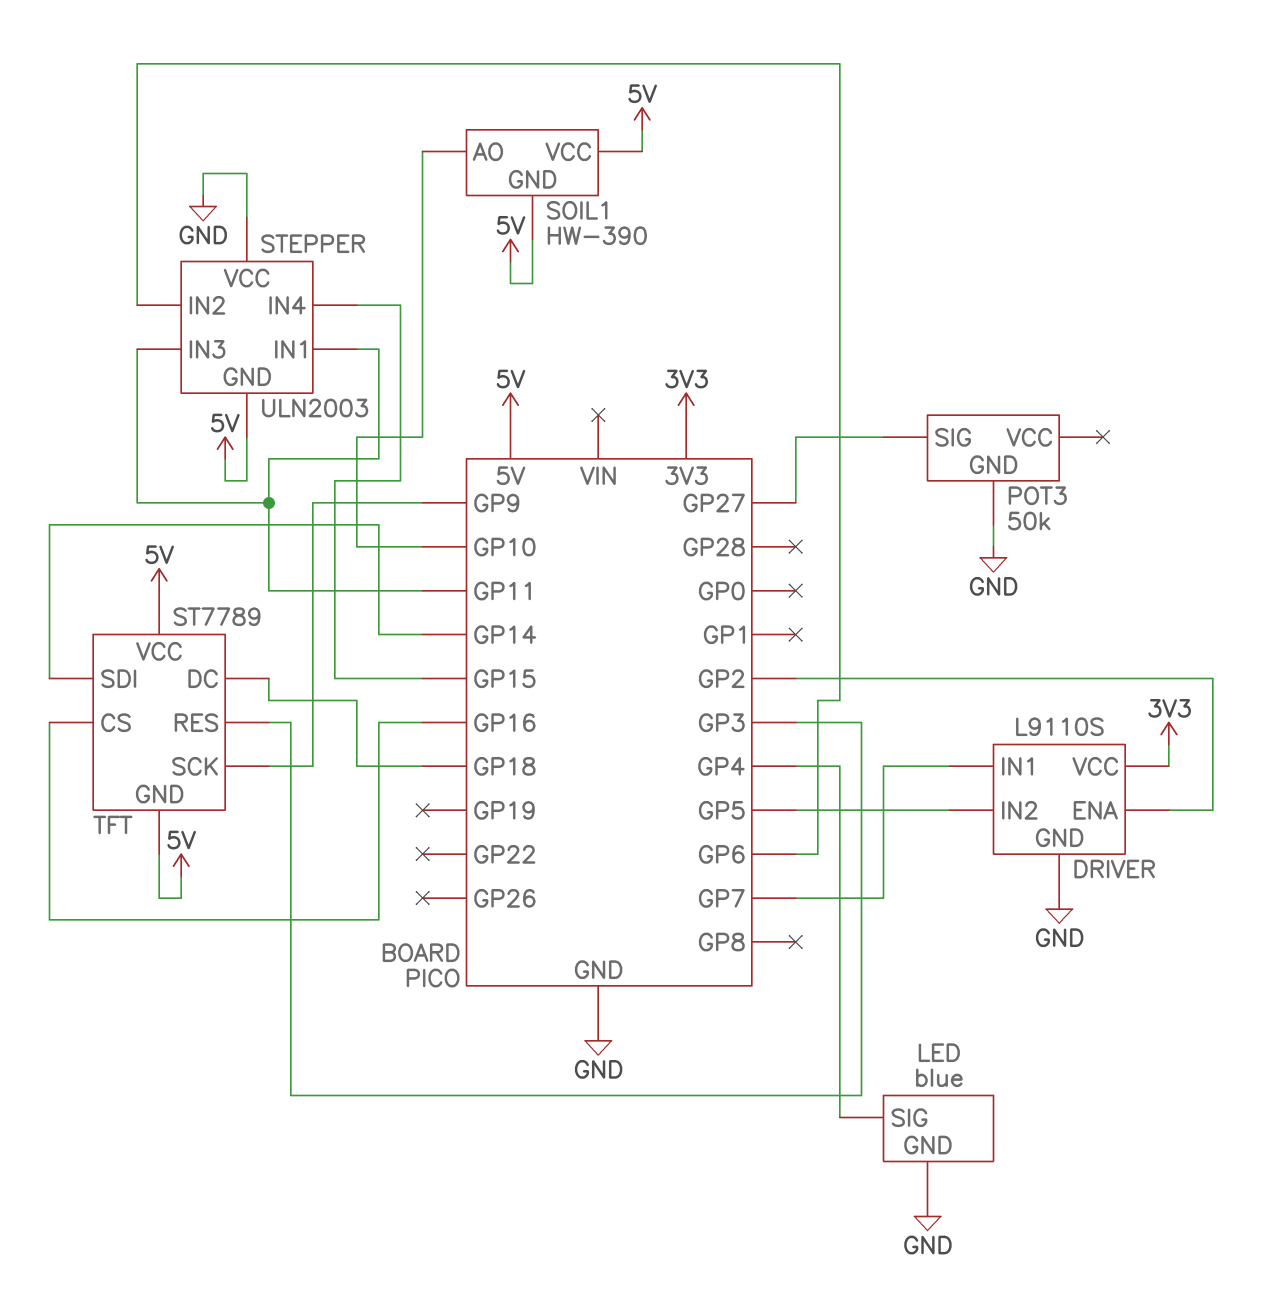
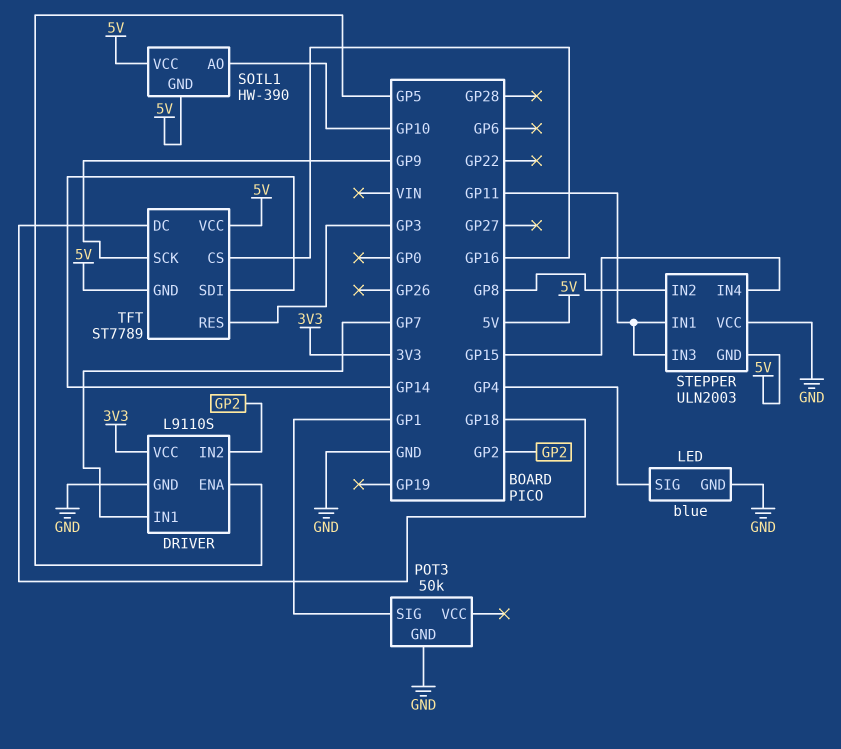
DRIVER pin ENA: GP2 -> GP5
DRIVER pin IN2: GP5 -> GP2
POT3 pin SIG: GP27 -> GP1
STEPPER pin IN2: GP6 -> GP8

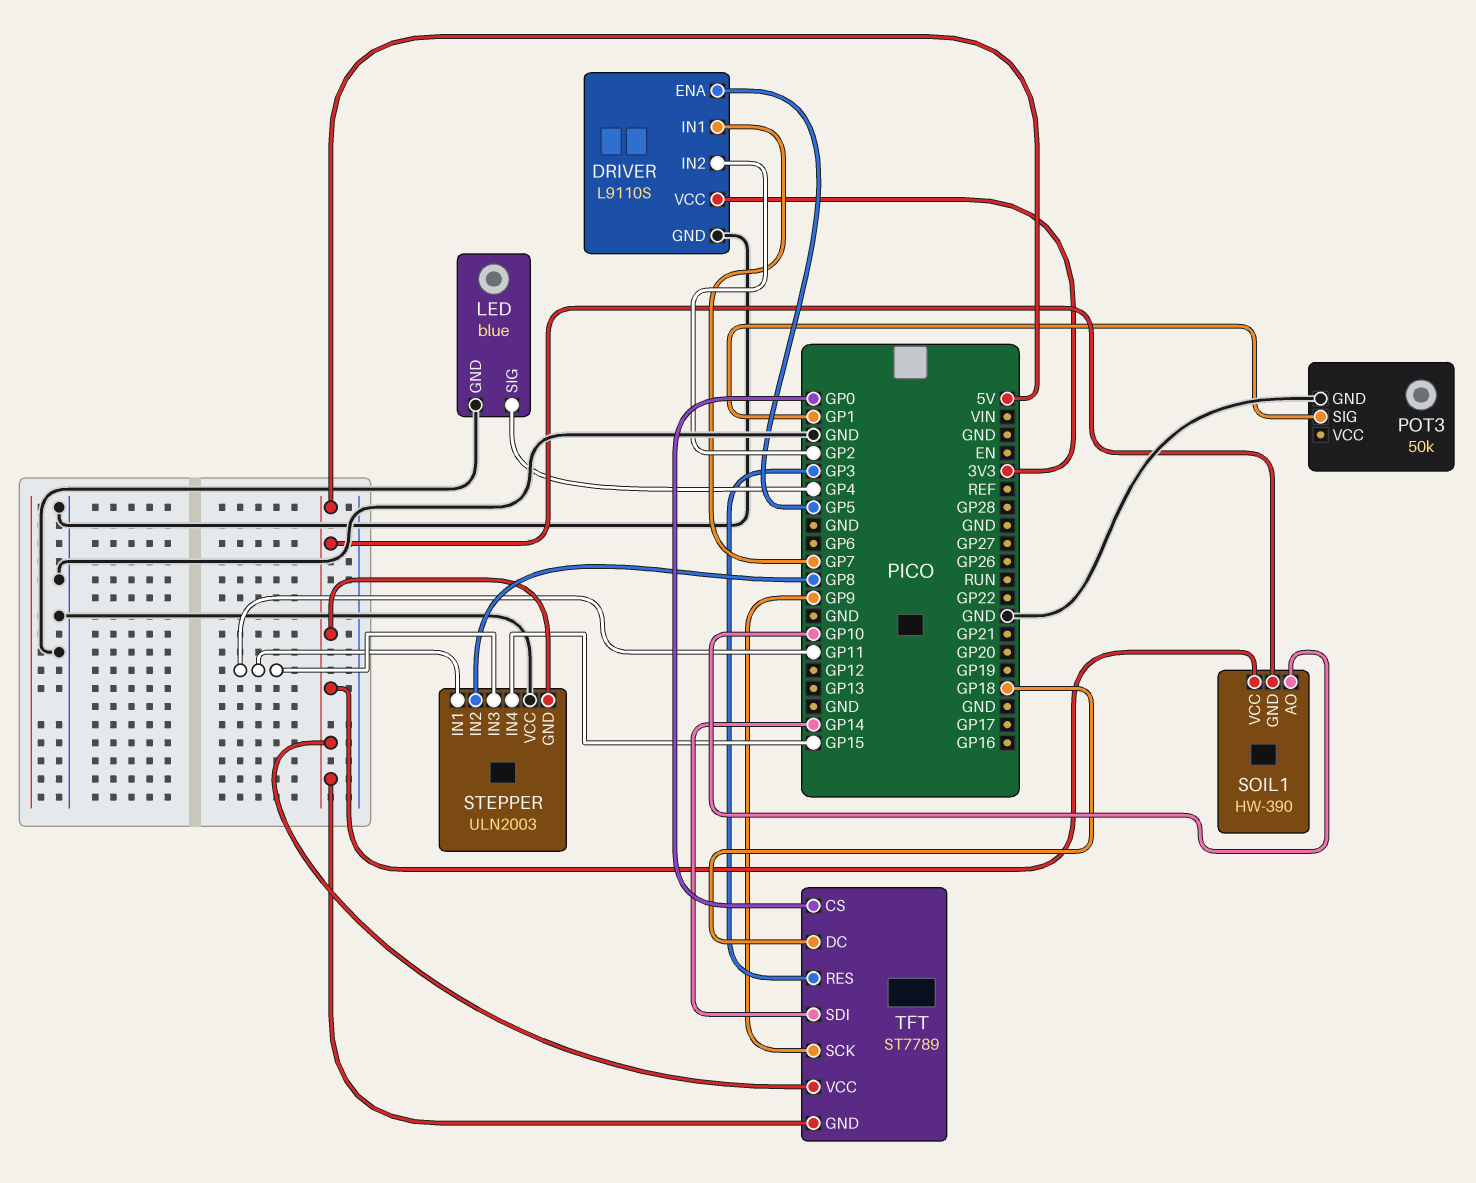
TFT pin CS: GP16 -> GP0

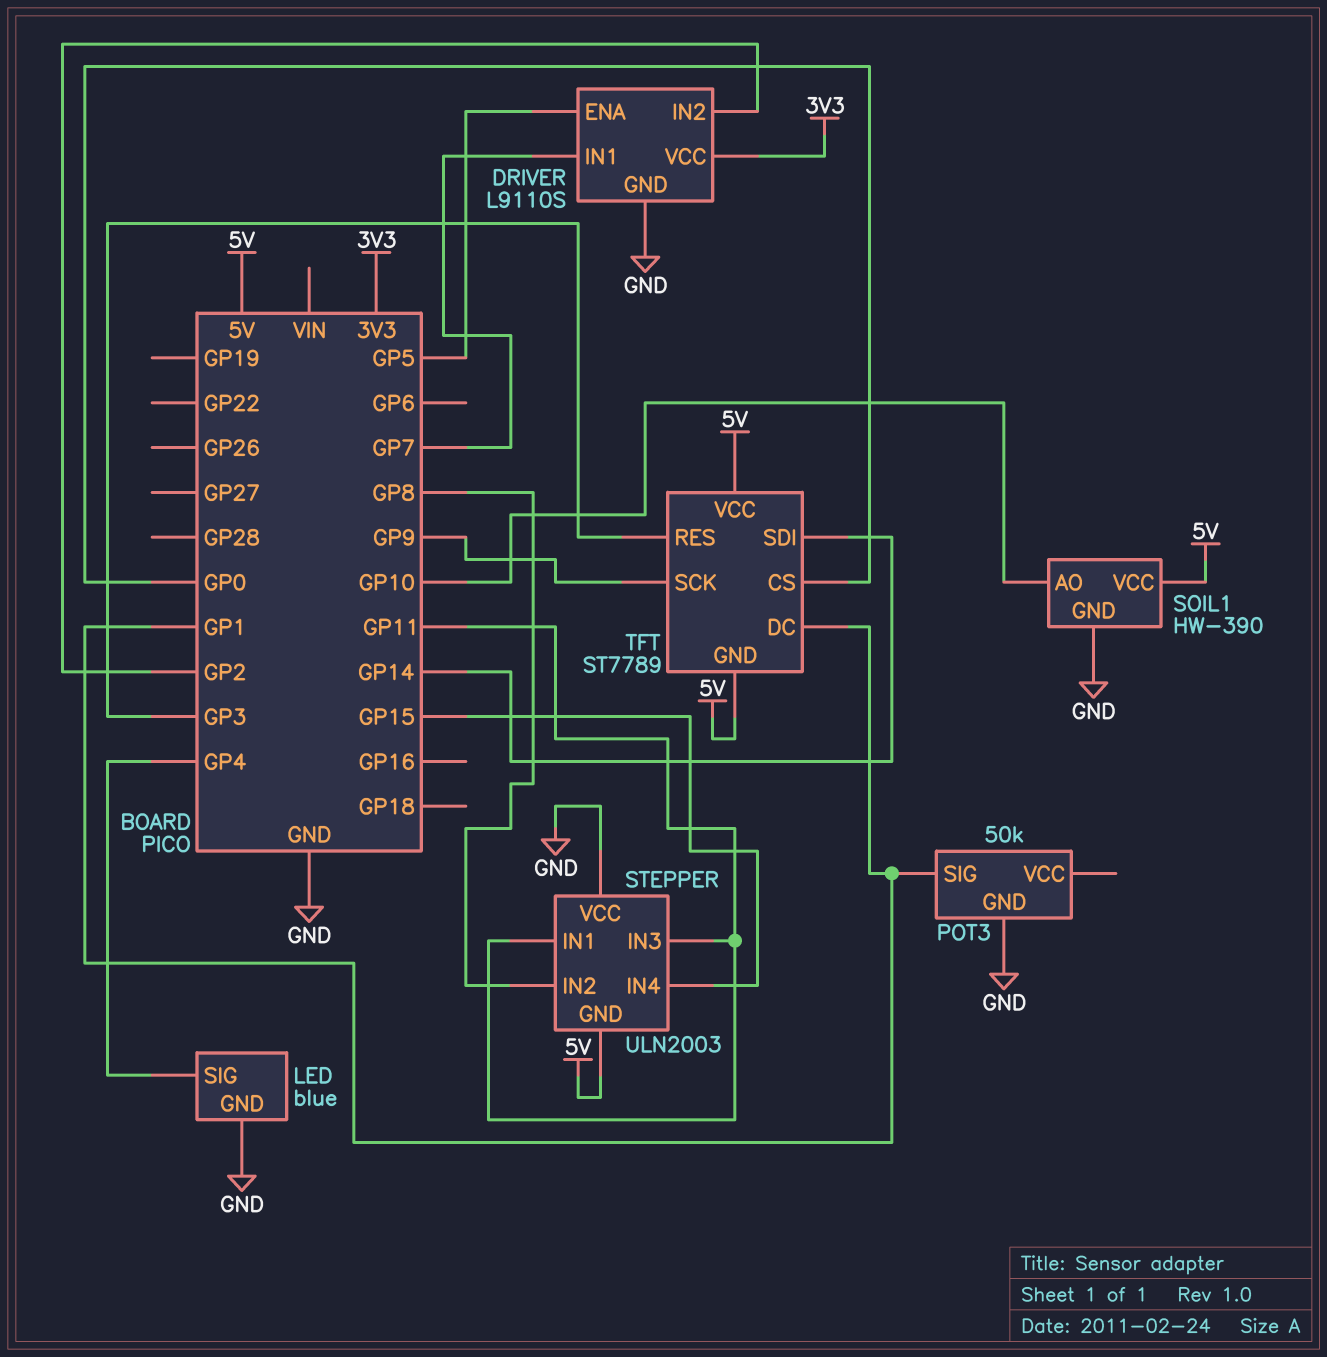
SOIL1 pin GND: 5V -> GND
TFT pin DC: GP18 -> GP1

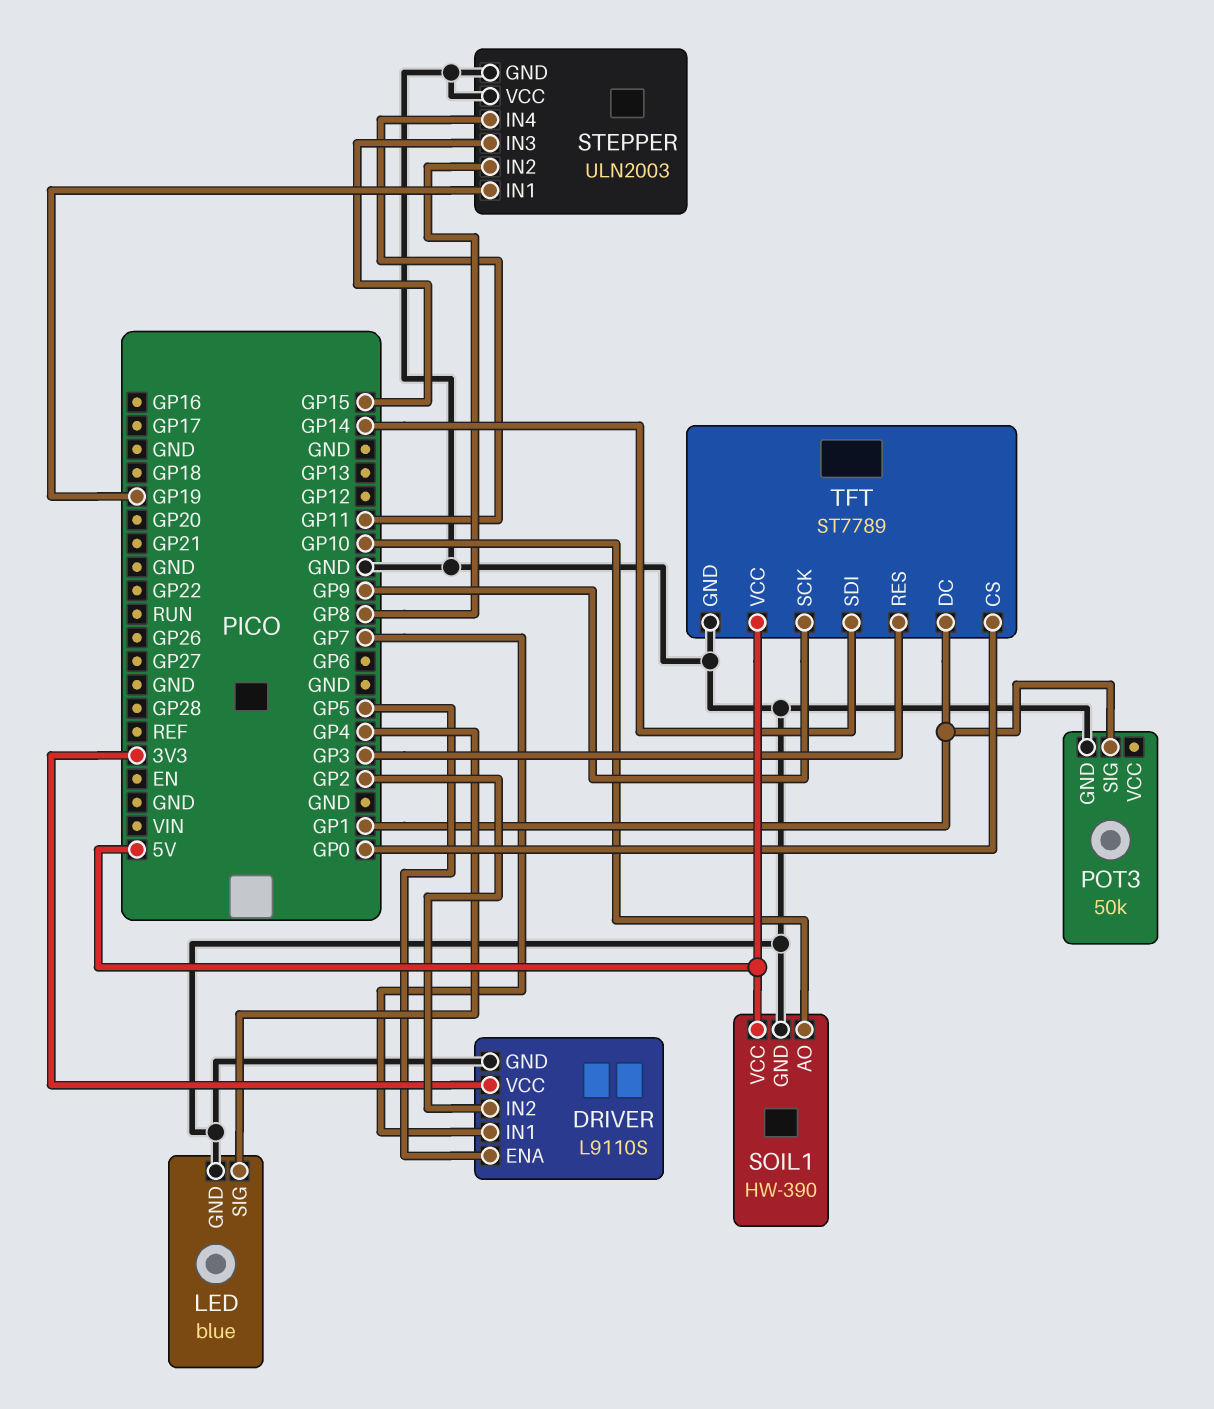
STEPPER pin GND: 5V -> GND
STEPPER pin IN1: GP11 -> GP19
STEPPER pin IN3: GP11 -> GP15
STEPPER pin IN4: GP15 -> GP11
TFT pin GND: 5V -> GND

